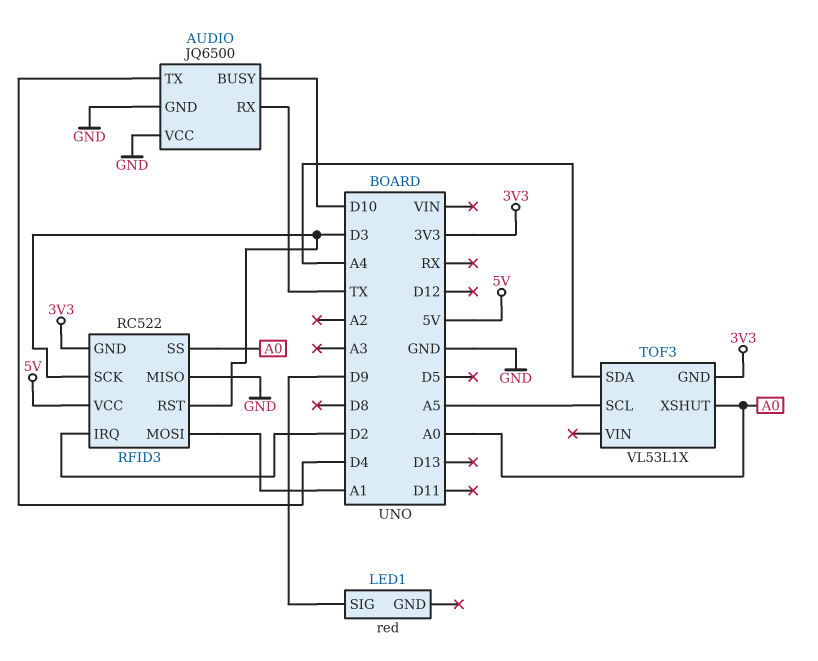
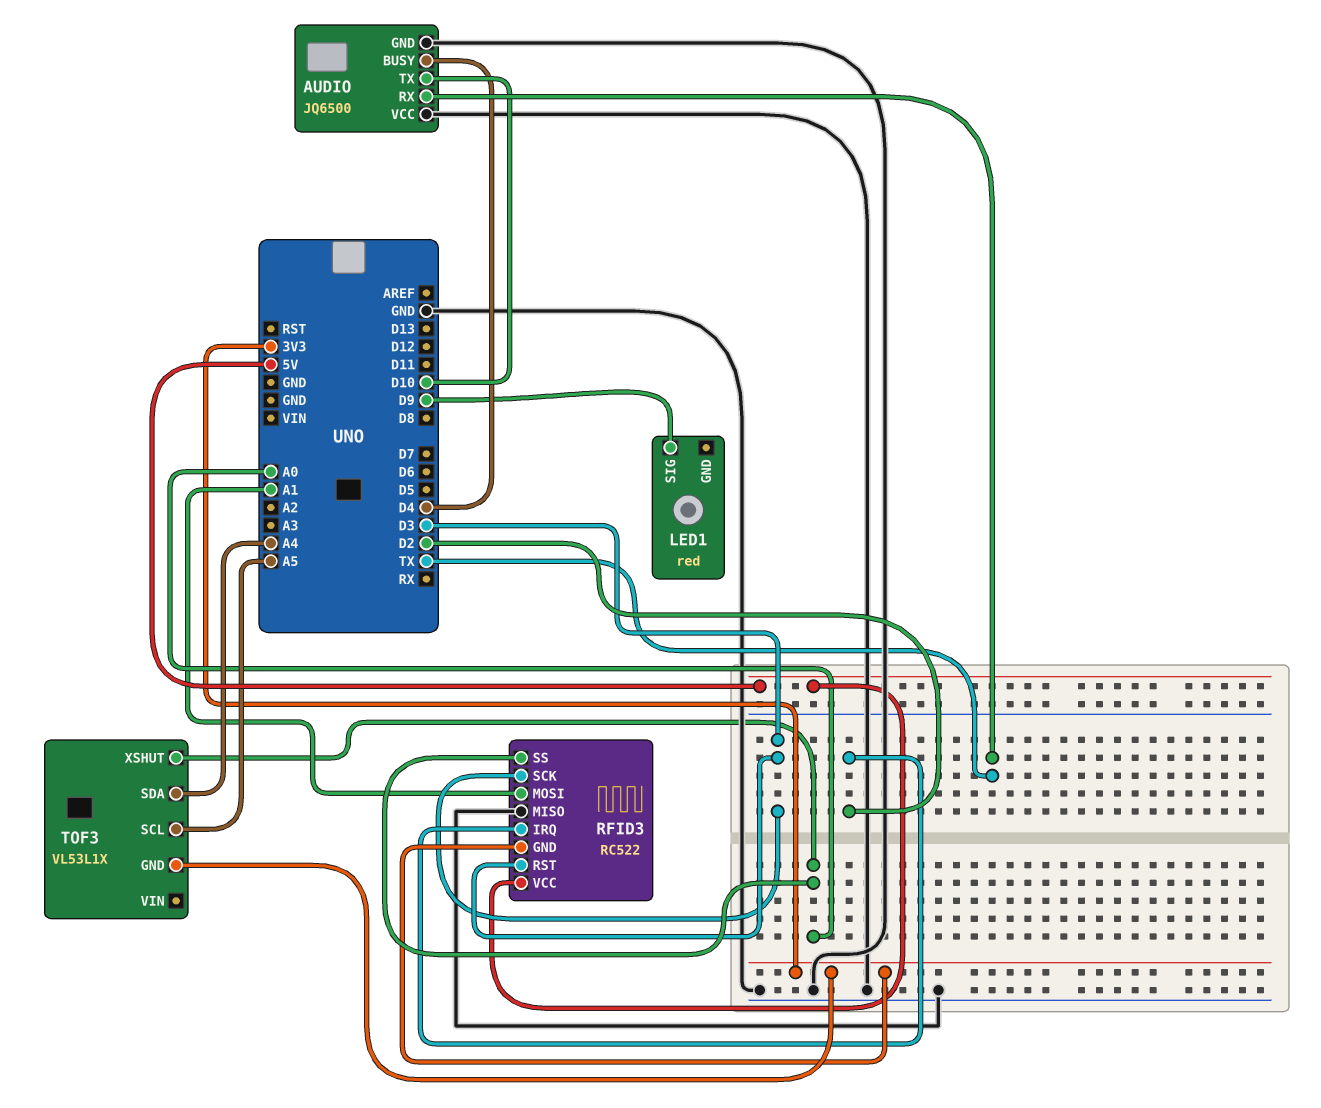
AUDIO pin BUSY: D10 -> D4
AUDIO pin TX: D4 -> D10

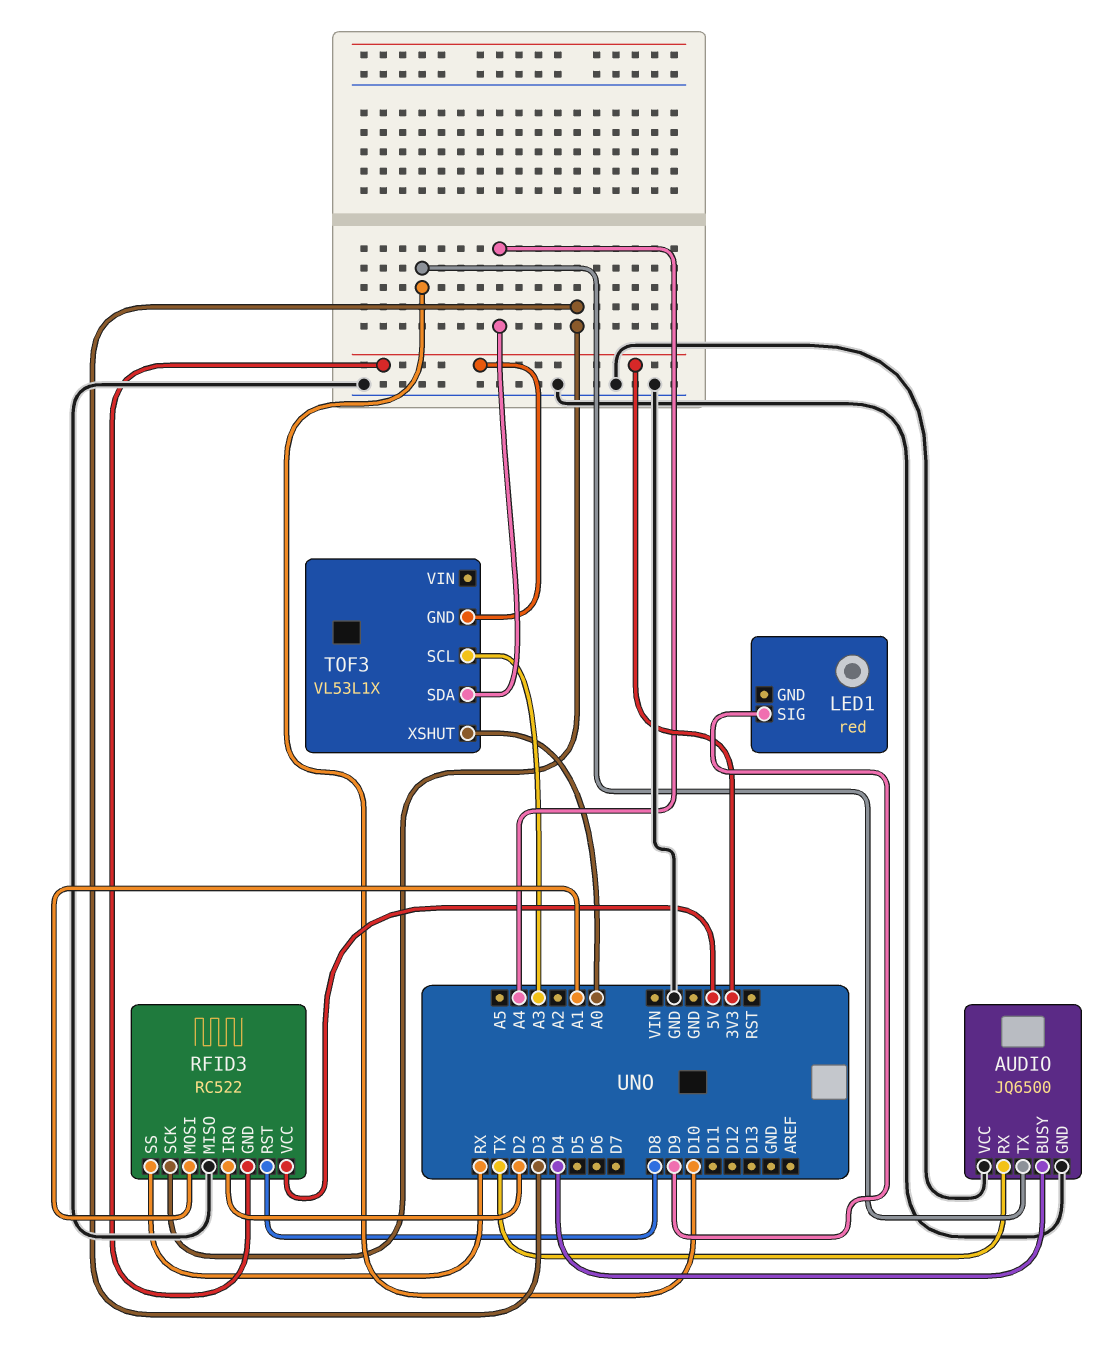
RFID3 pin RST: D3 -> D8
RFID3 pin SS: A0 -> RX
TOF3 pin SCL: A5 -> A3

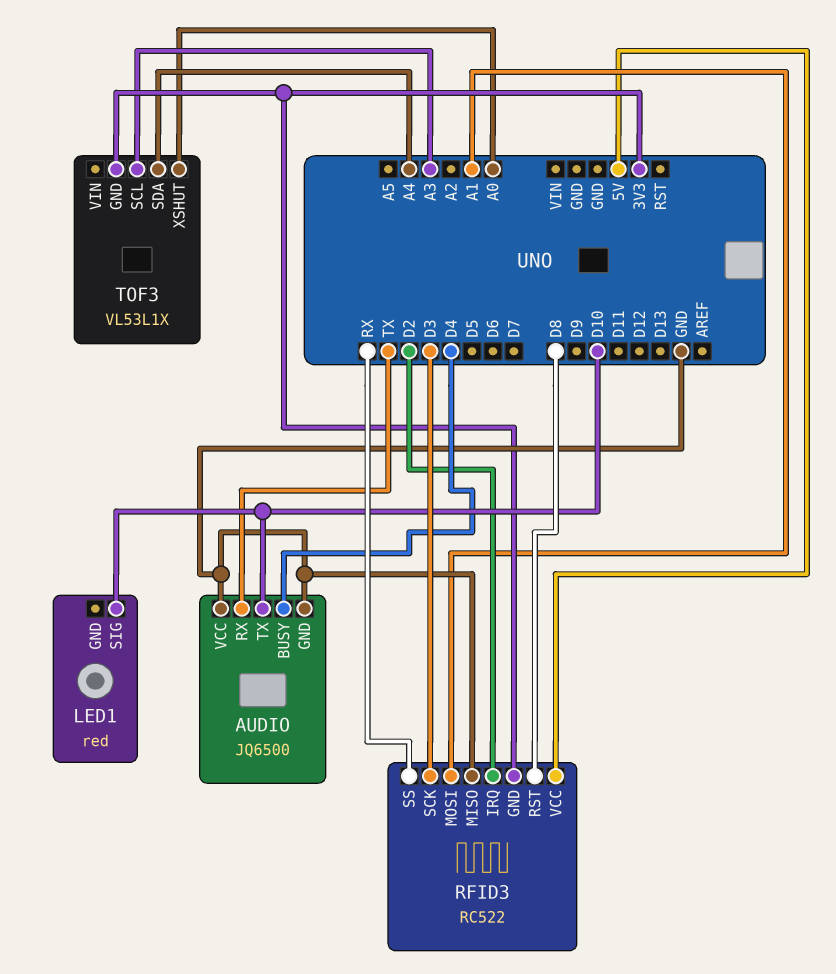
LED1 pin SIG: D9 -> D10

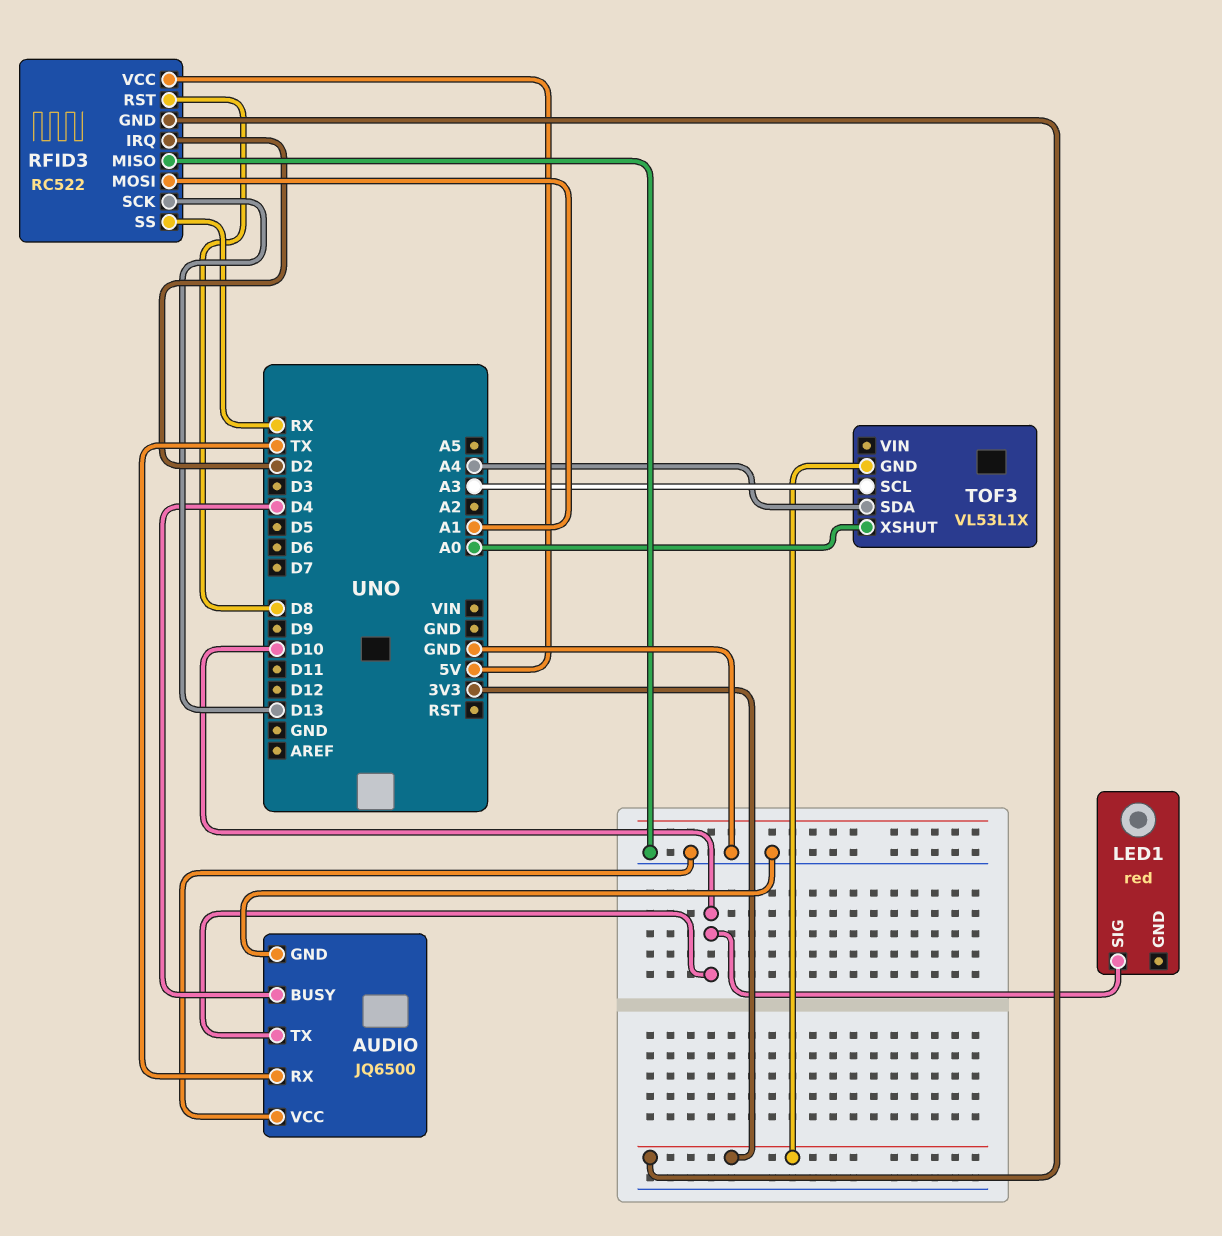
RFID3 pin SCK: D3 -> D13

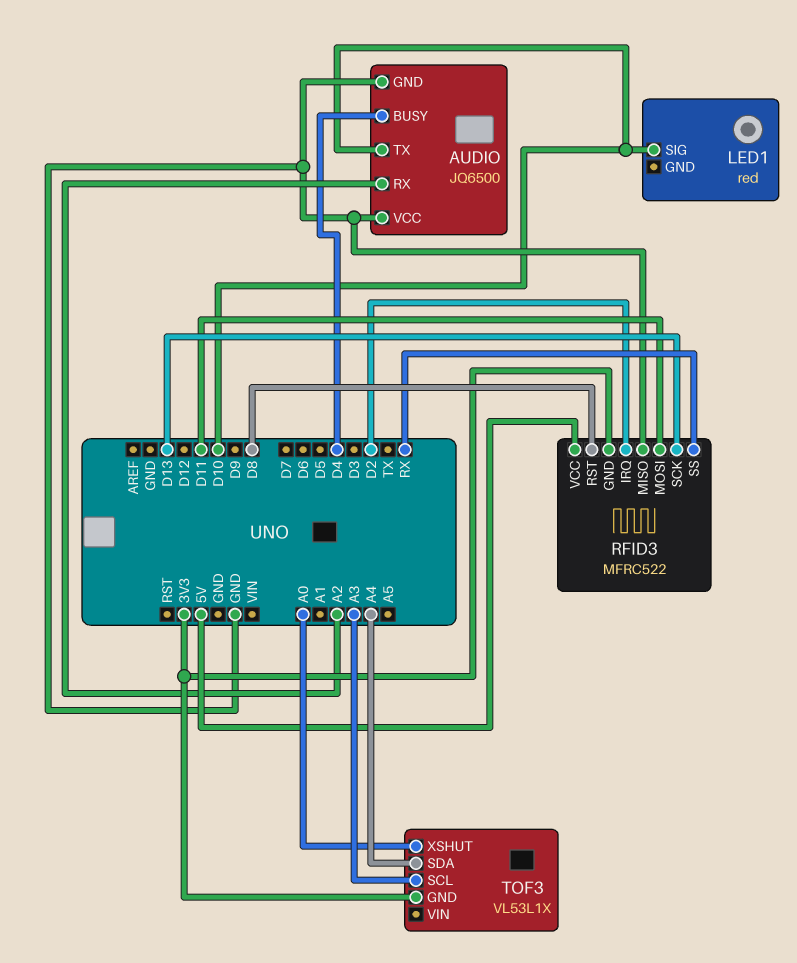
AUDIO pin RX: TX -> A2
RFID3: RC522 -> MFRC522
RFID3 pin MOSI: A1 -> D11

